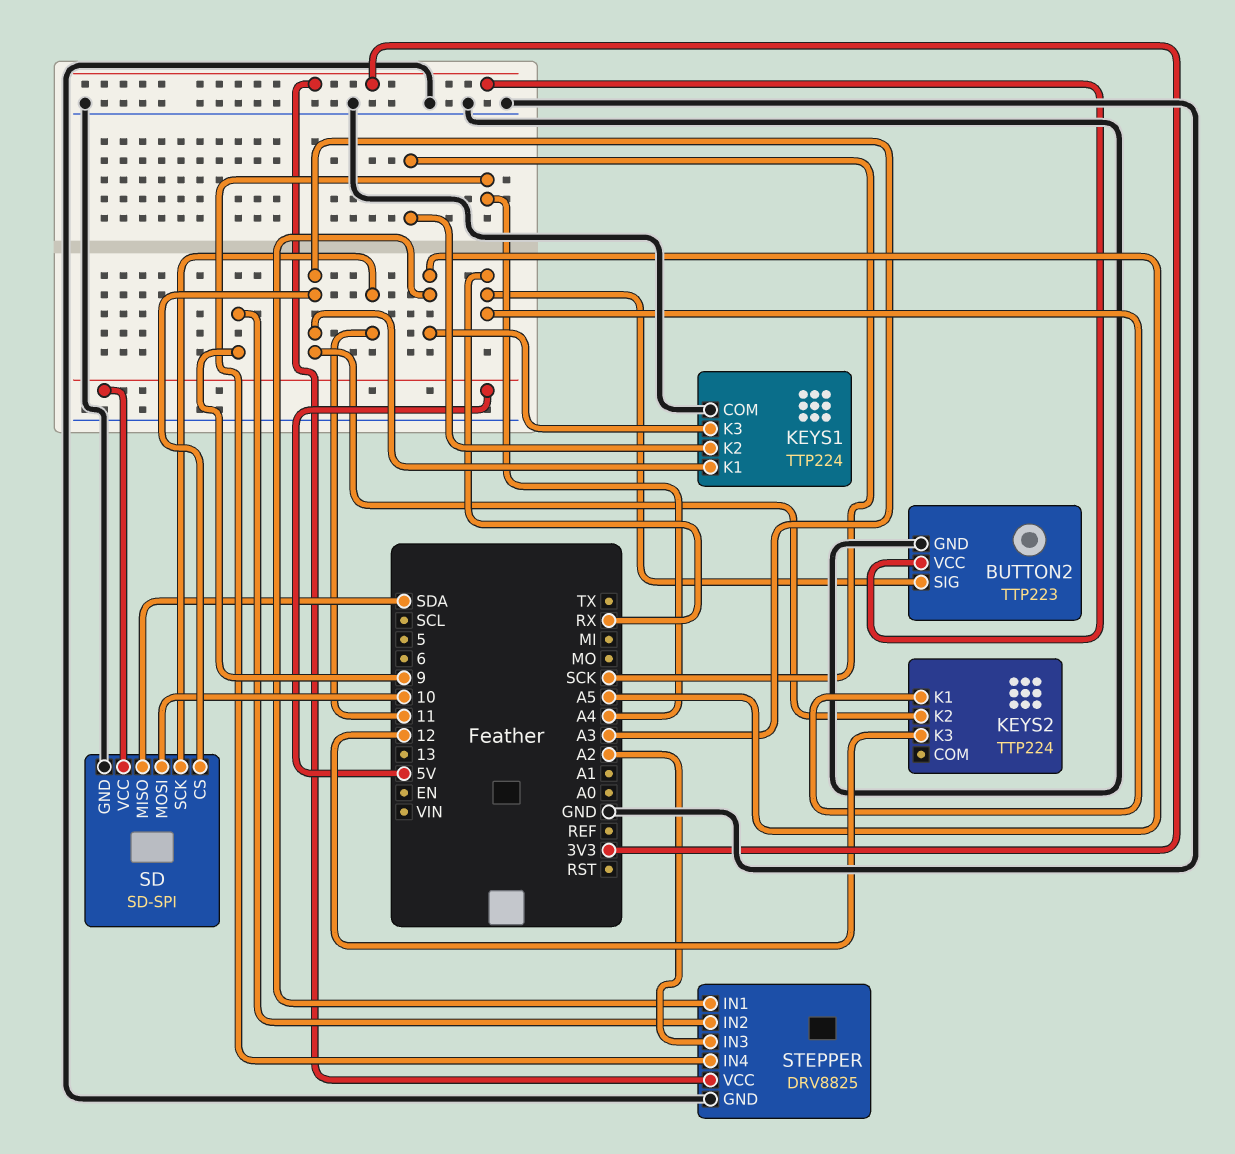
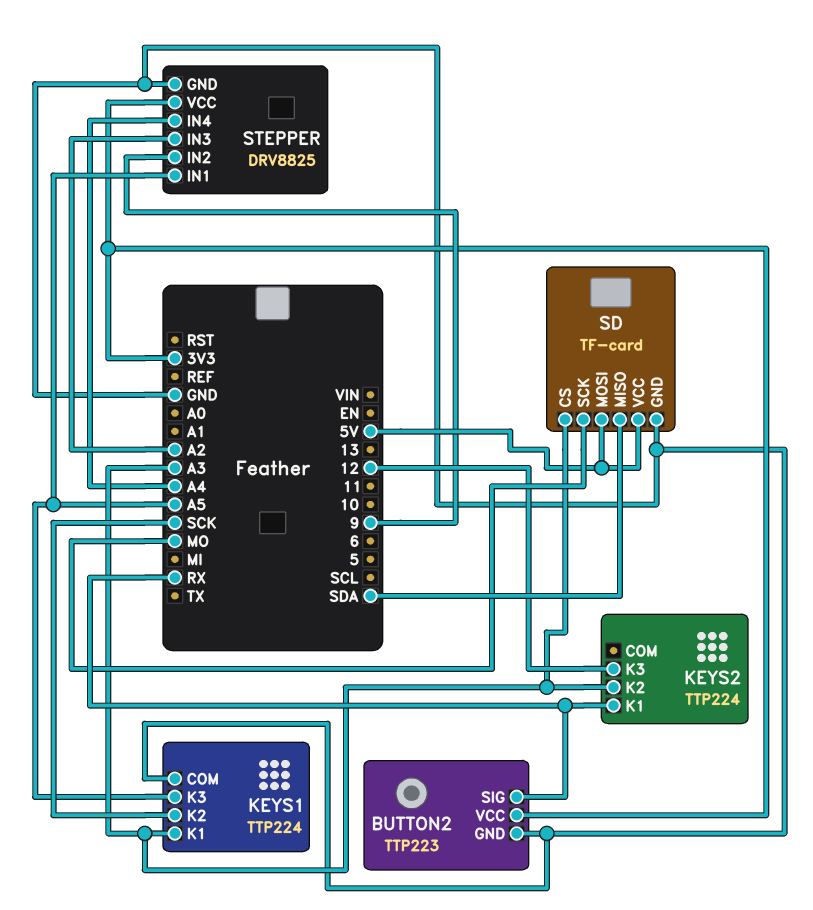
SD: SD-SPI -> TF-card
SD pin MOSI: 10 -> 5V
SD pin SCK: 11 -> MO

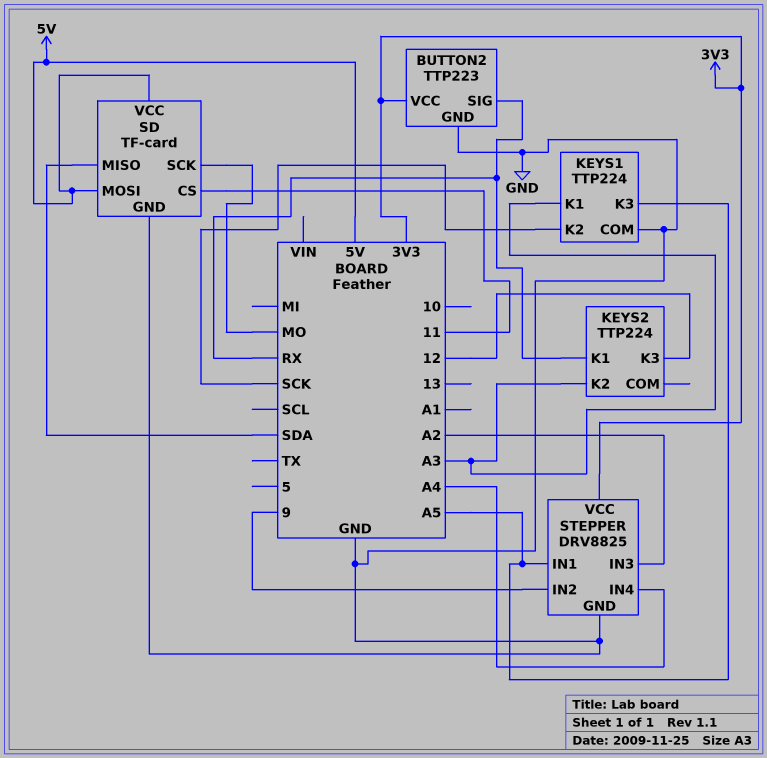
SD pin CS: A3 -> 11

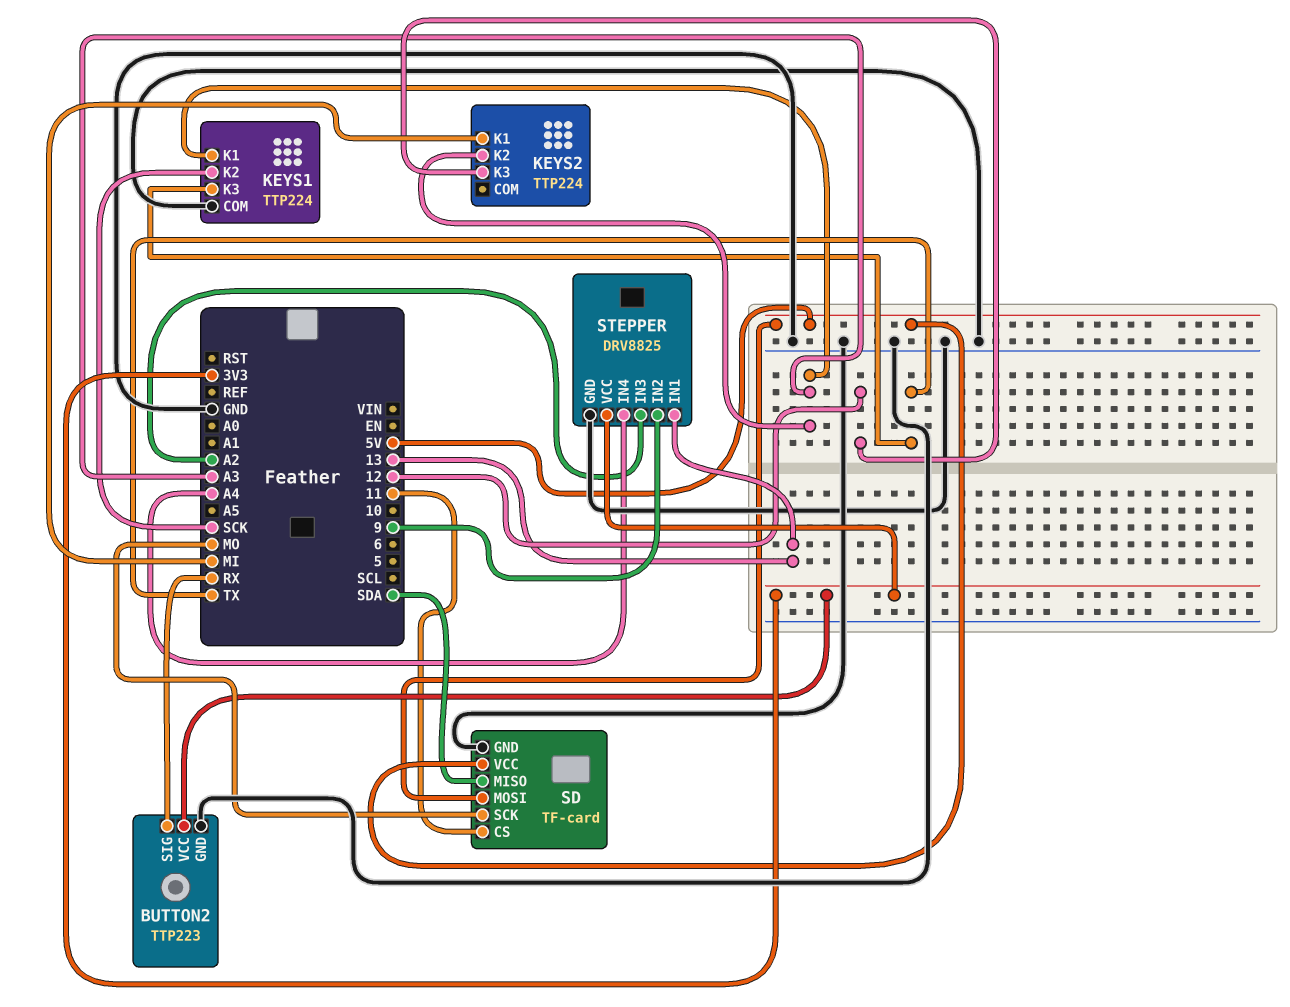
KEYS1 pin K3: A5 -> TX
KEYS2 pin K1: RX -> MI
STEPPER pin IN1: A5 -> 13

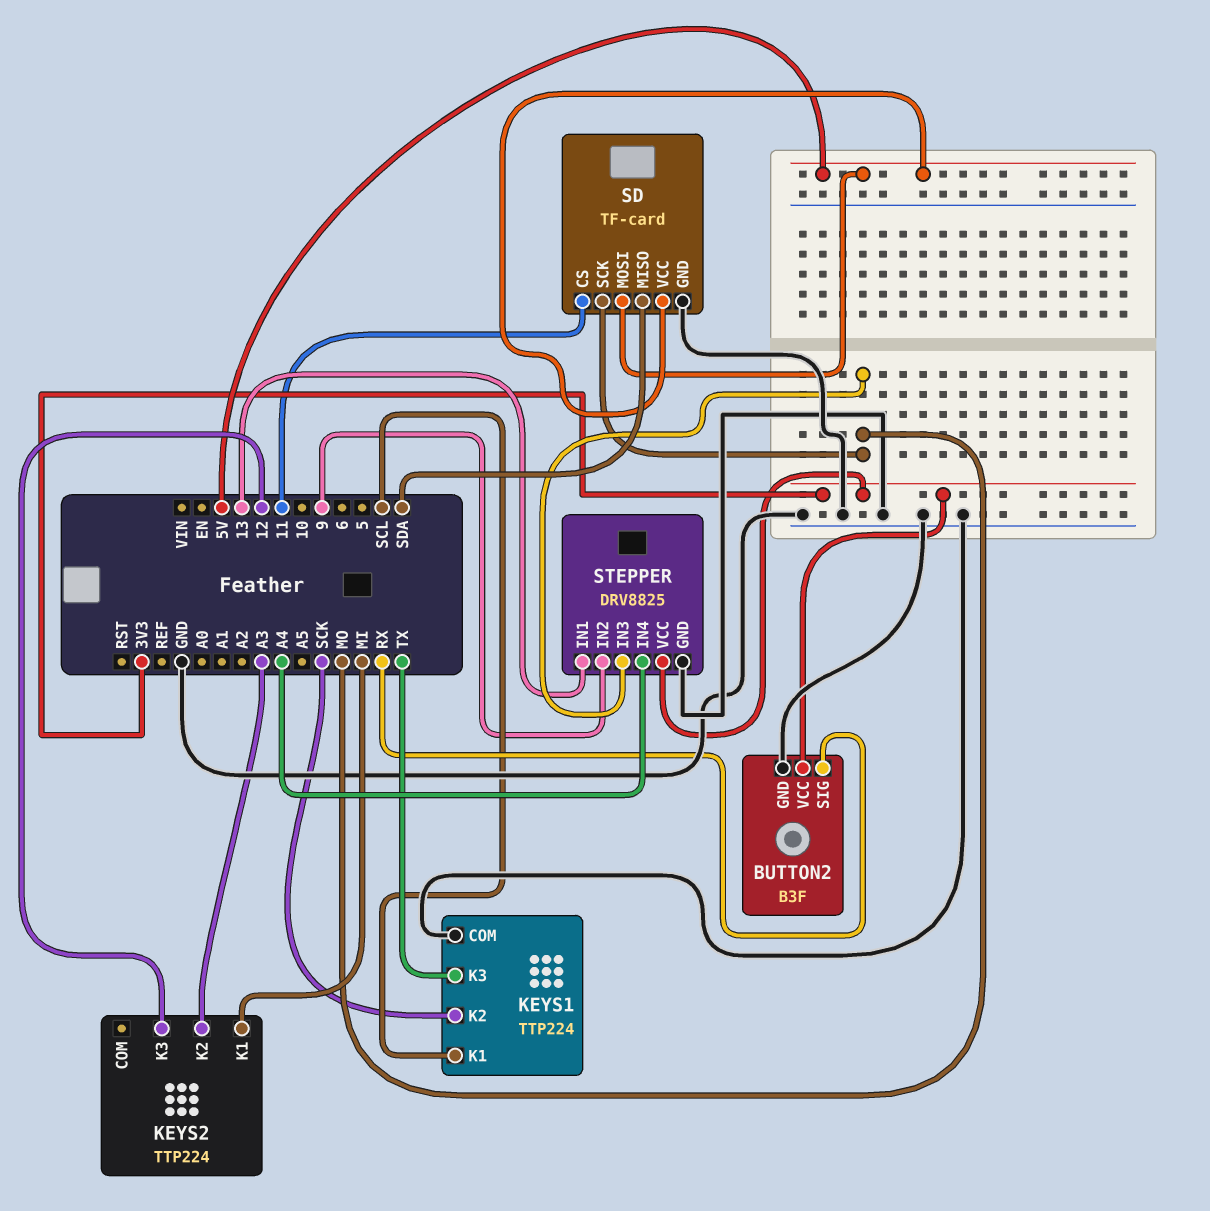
BUTTON2: TTP223 -> B3F
KEYS1 pin K1: A3 -> SCL
STEPPER pin IN3: A2 -> MO

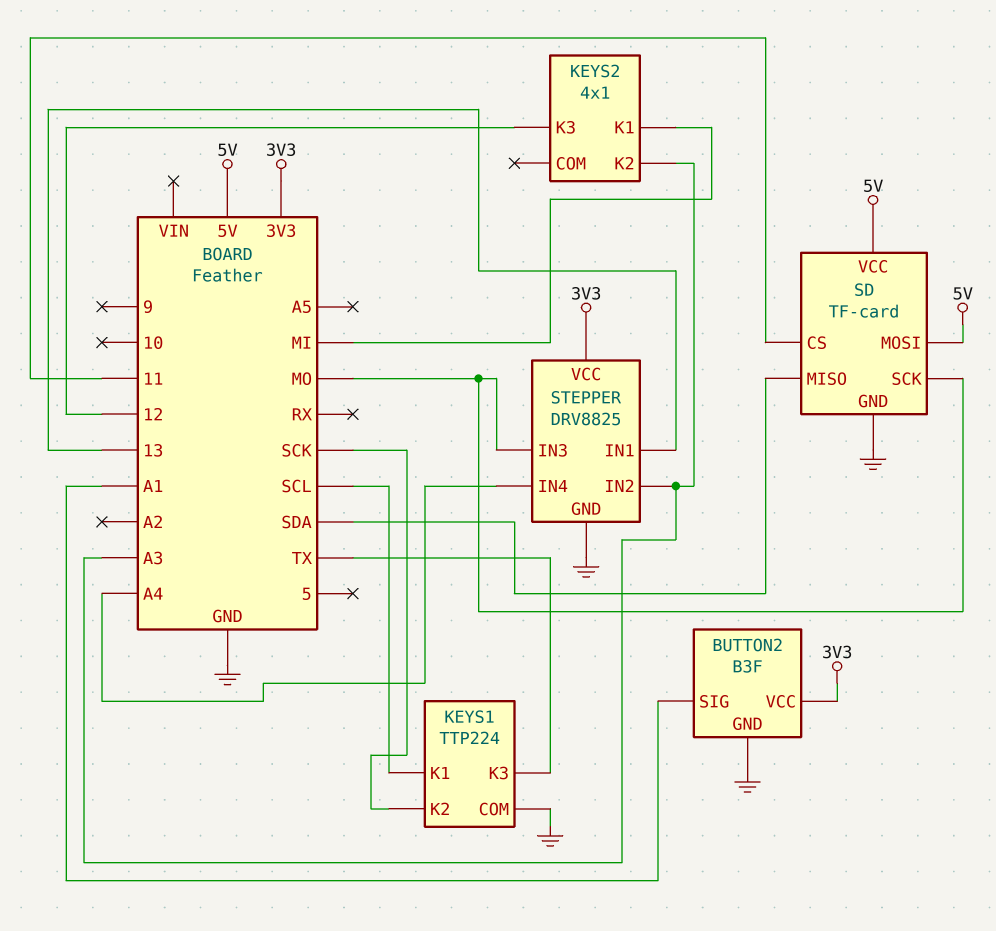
BUTTON2 pin SIG: RX -> A1
KEYS2: TTP224 -> 4x1
STEPPER pin IN2: 9 -> A3

